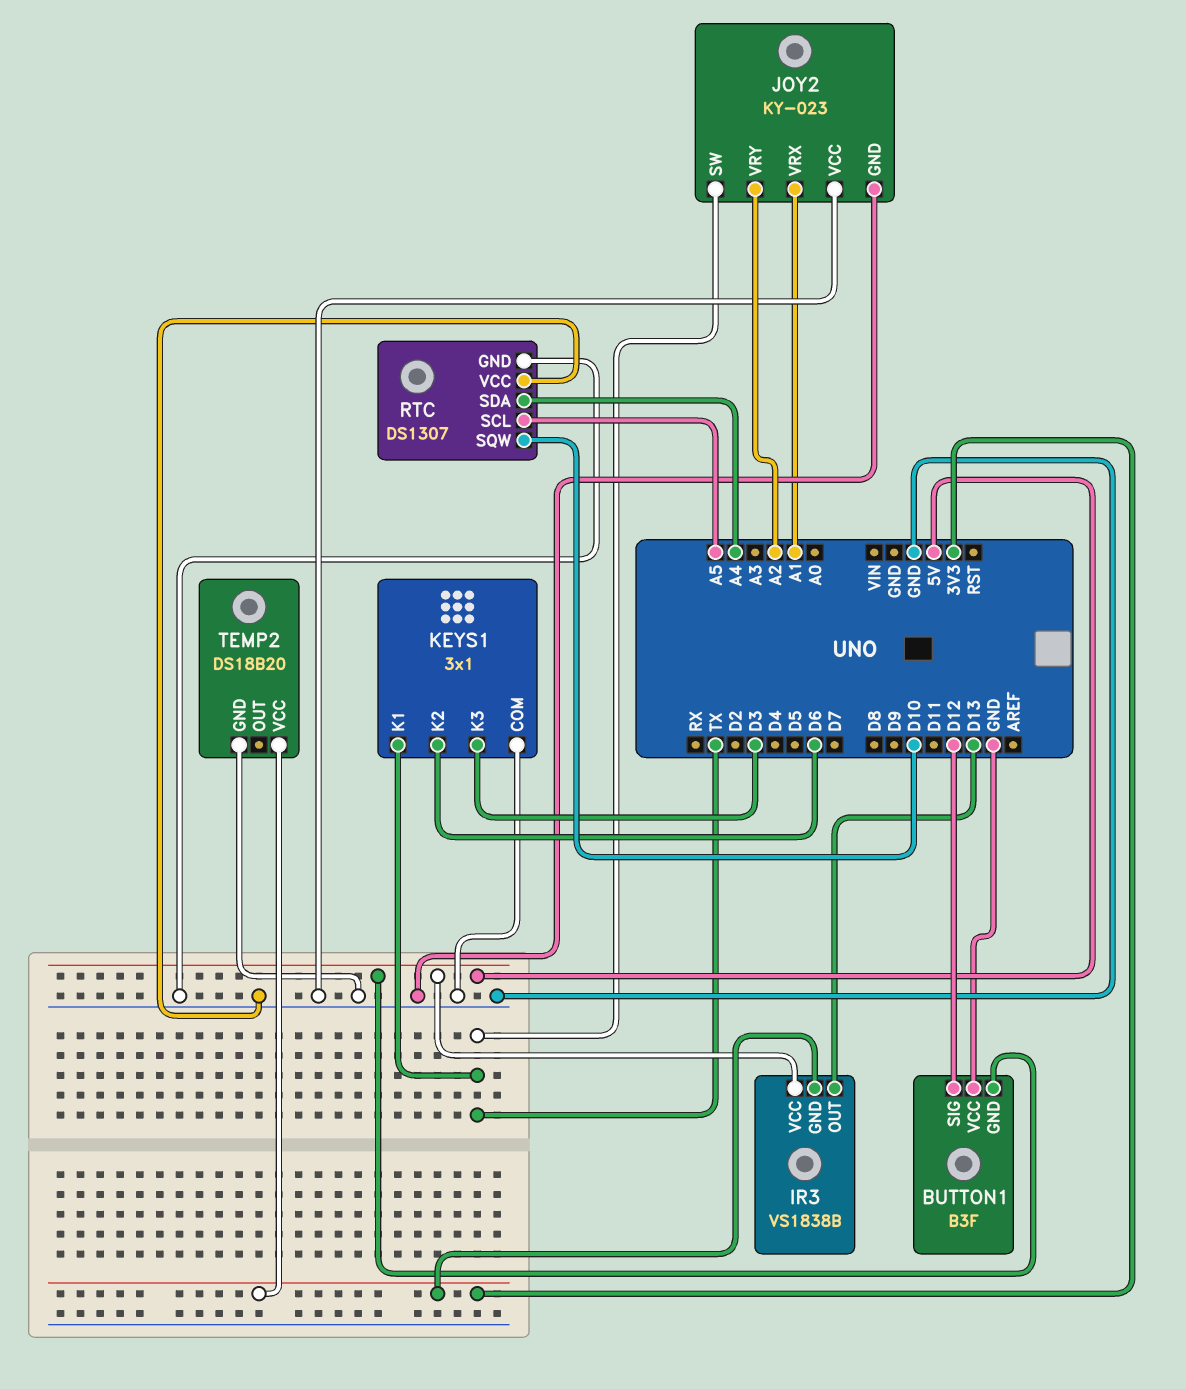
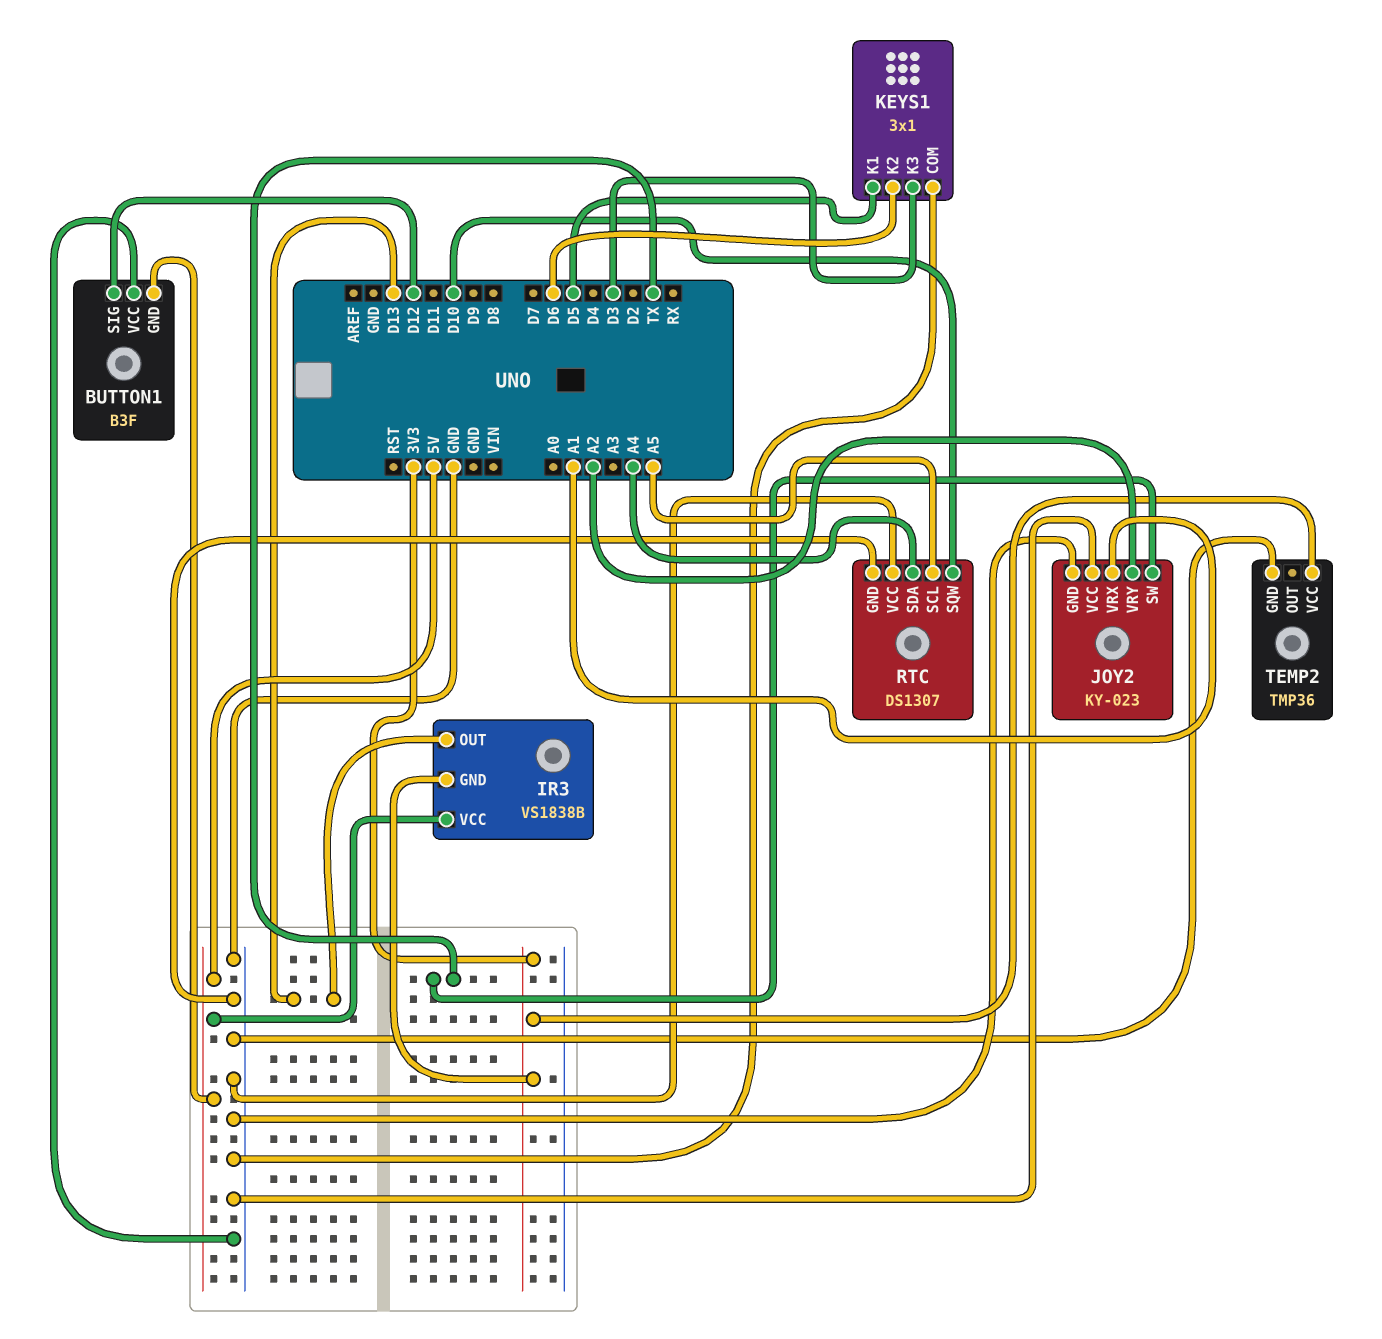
KEYS1 pin K1: TX -> D5
TEMP2: DS18B20 -> TMP36

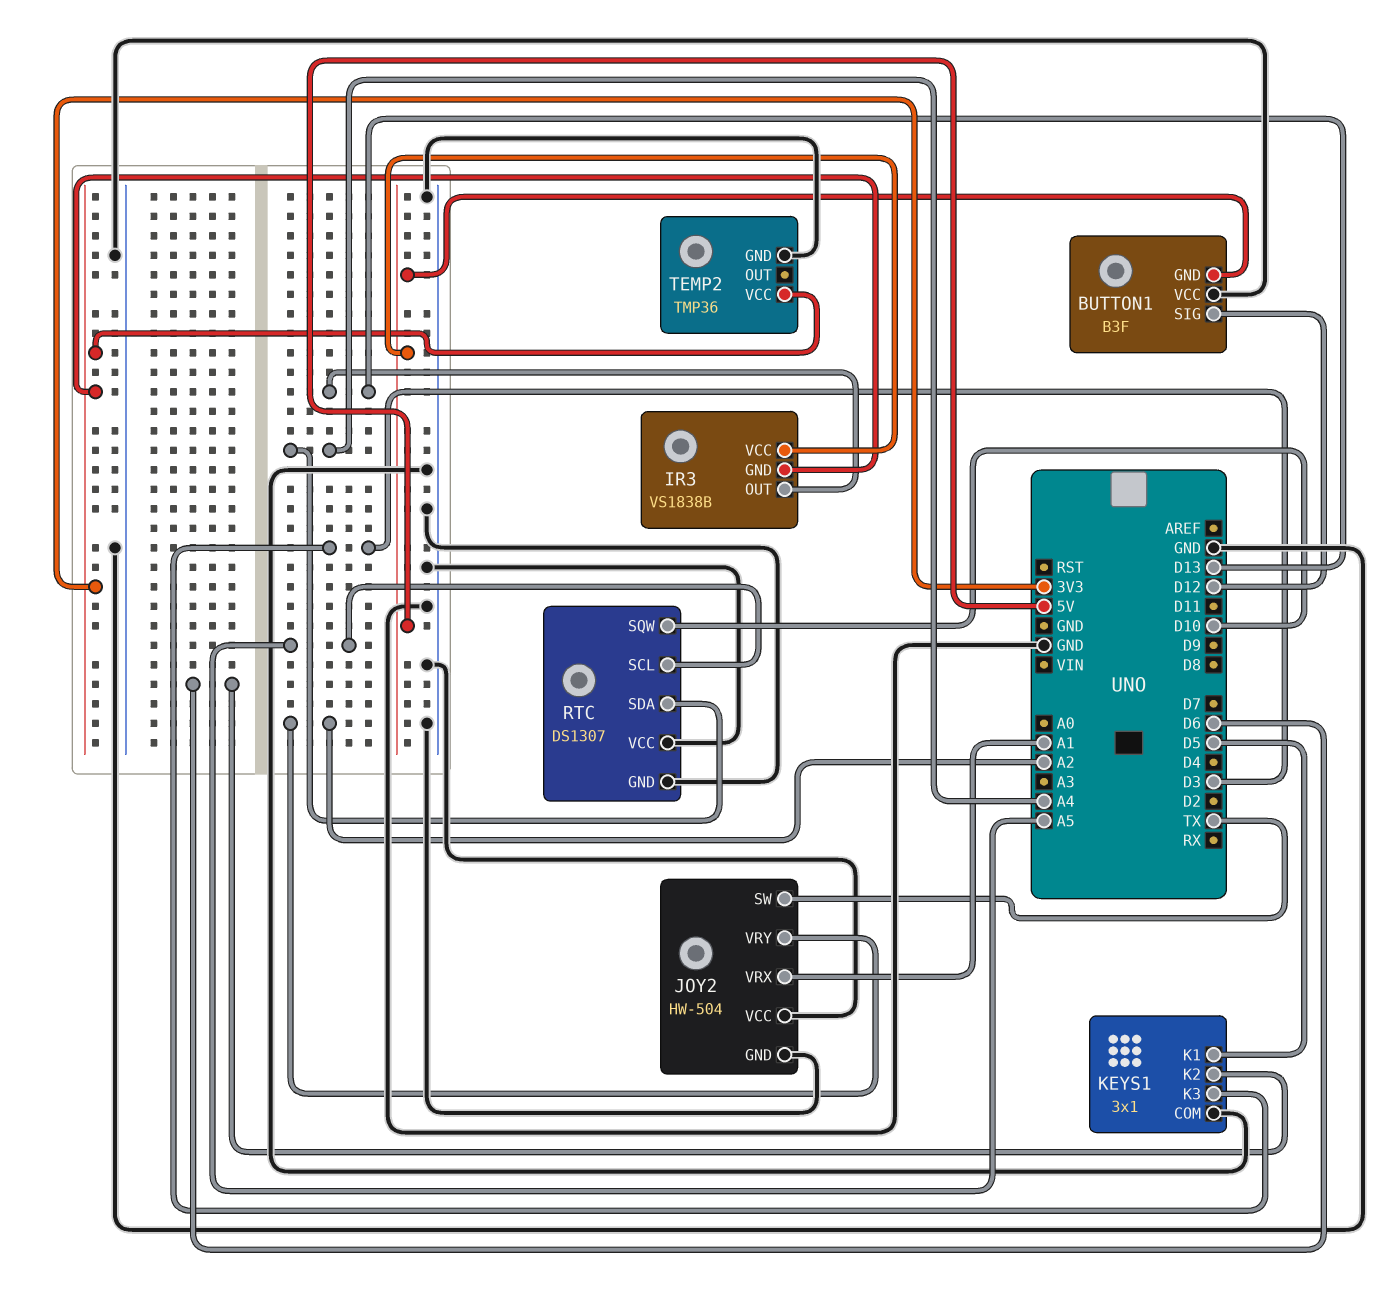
JOY2: KY-023 -> HW-504

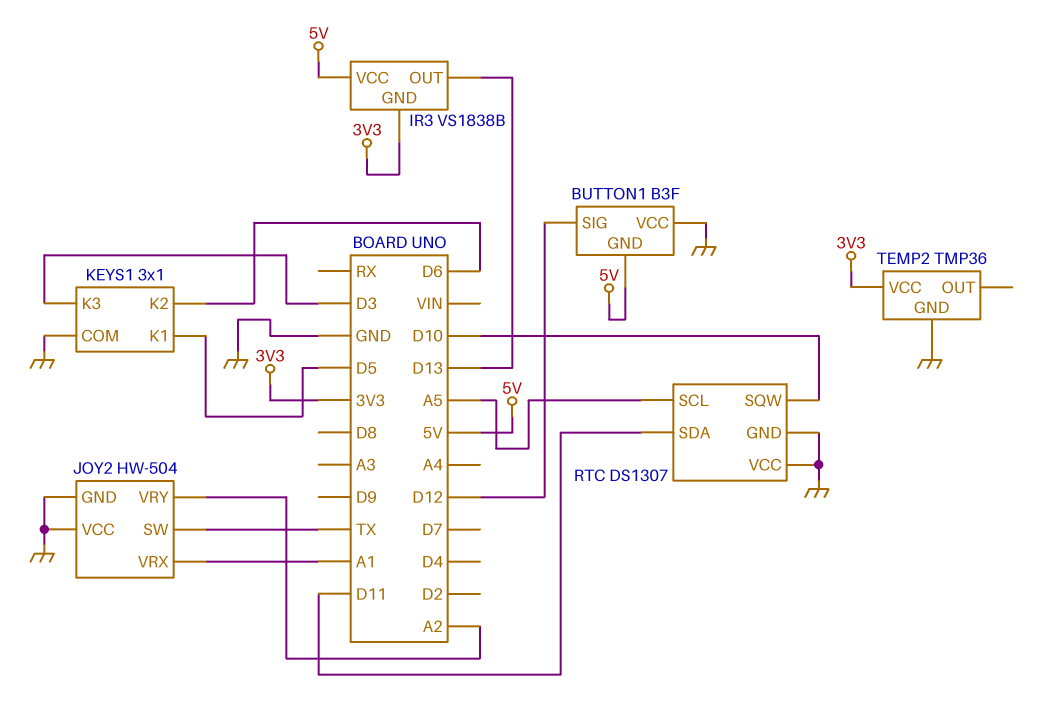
RTC pin SDA: A4 -> D11

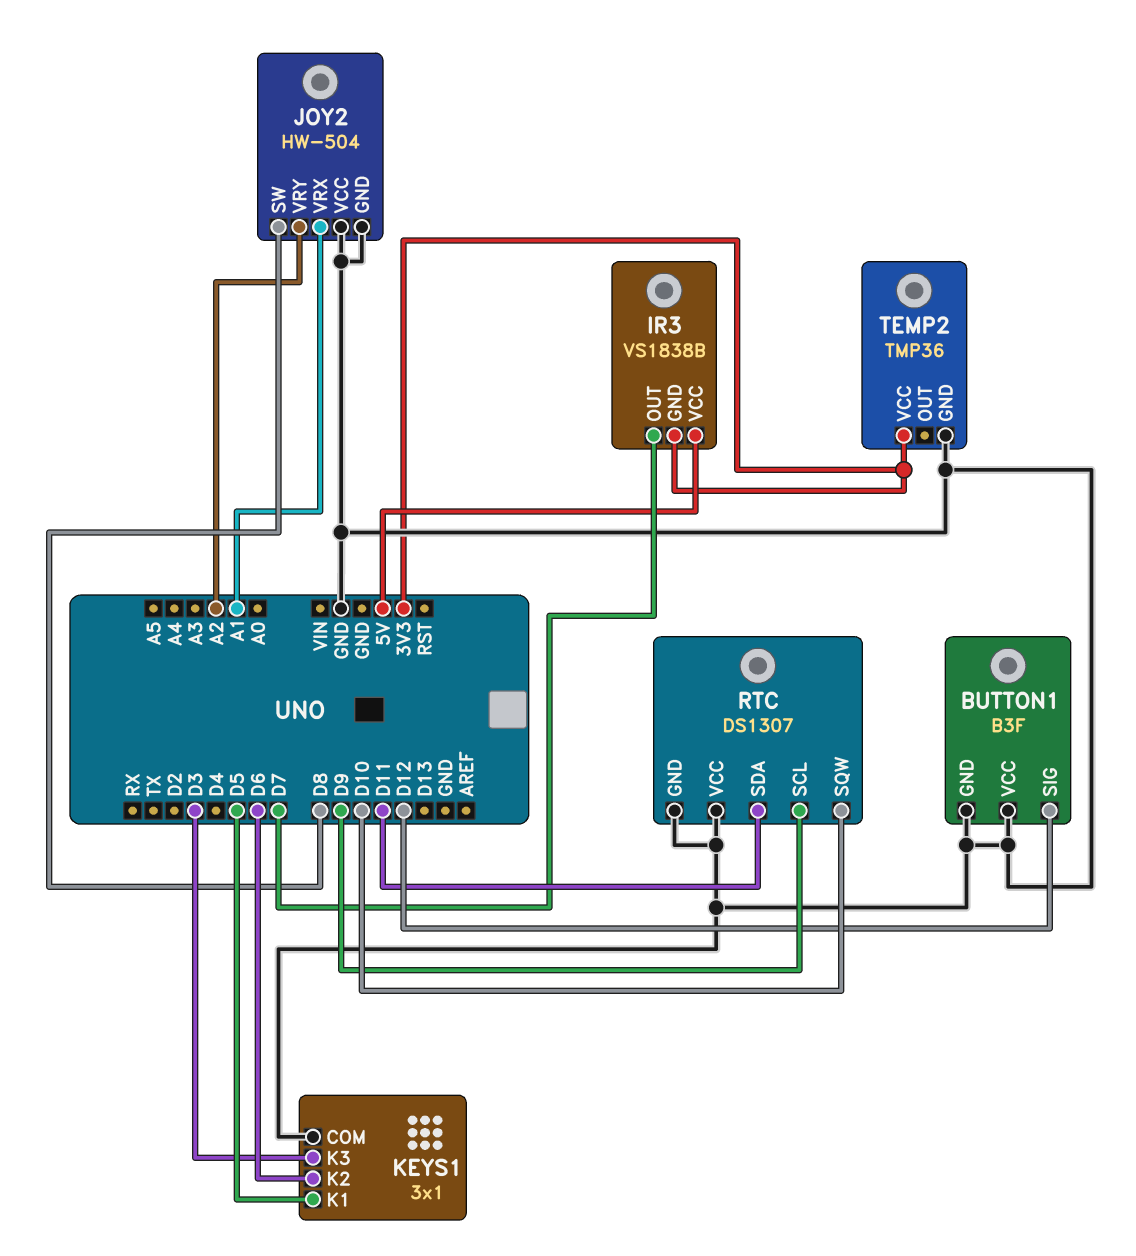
BUTTON1 pin GND: 5V -> GND
IR3 pin OUT: D13 -> D7
JOY2 pin SW: TX -> D8
RTC pin SCL: A5 -> D9

